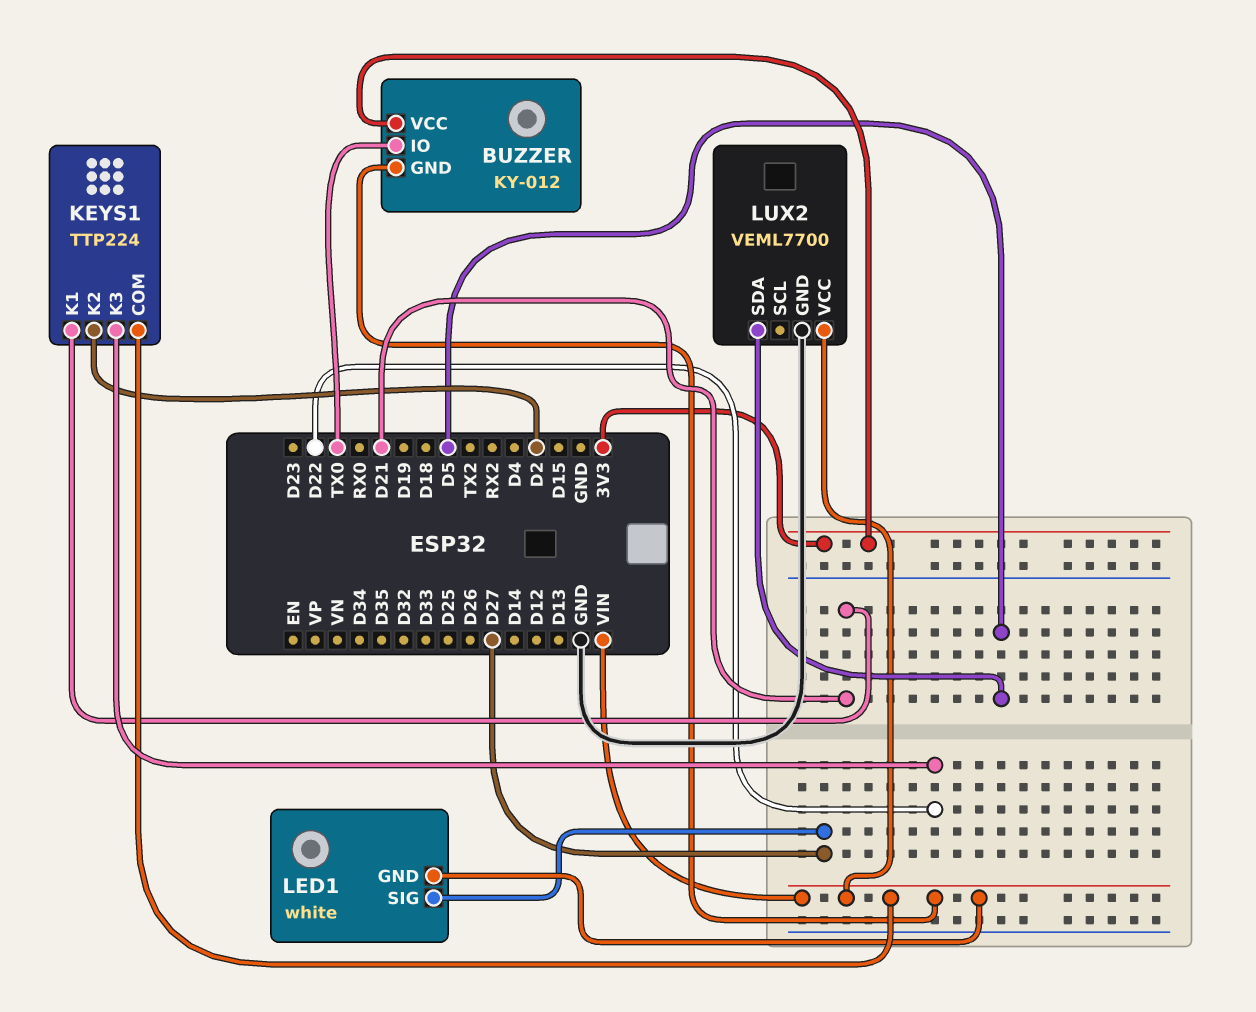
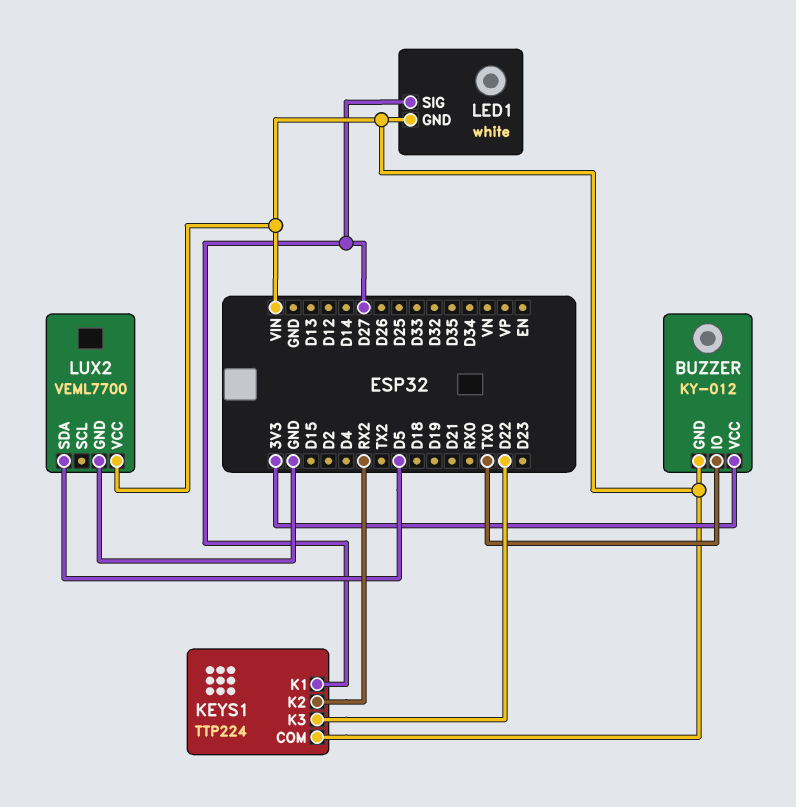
KEYS1 pin K1: D21 -> D27
KEYS1 pin K2: D2 -> RX2

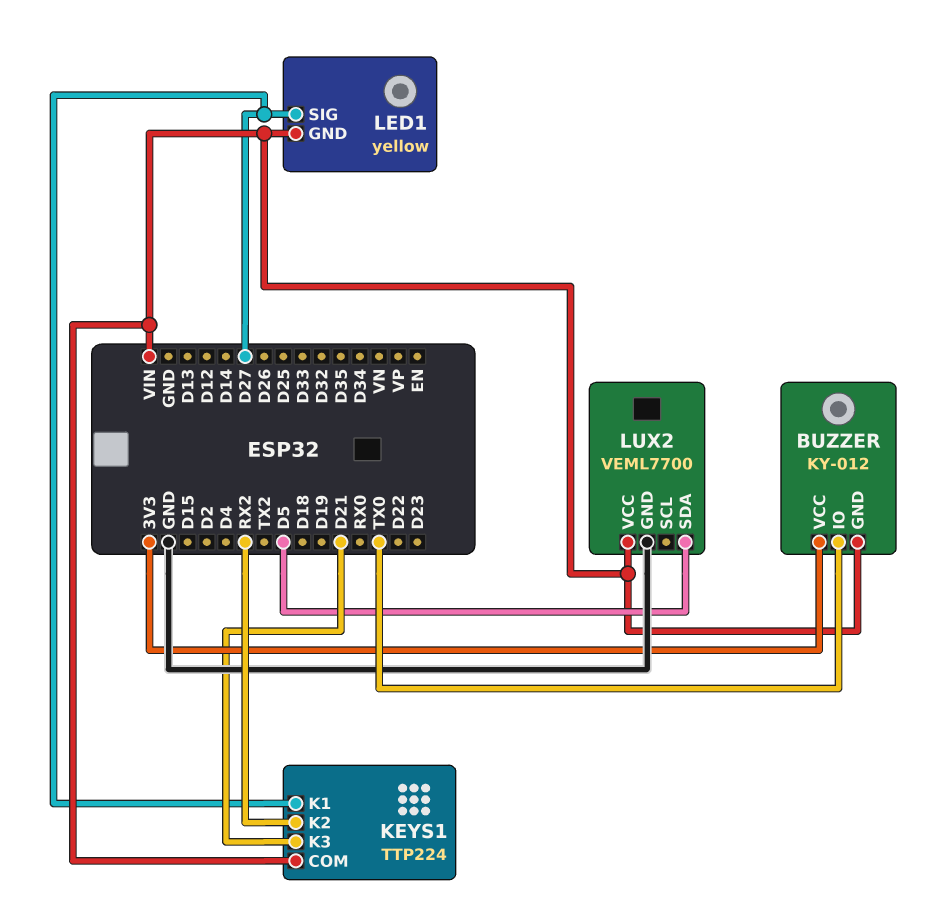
KEYS1 pin K3: D22 -> D21
LED1: white -> yellow

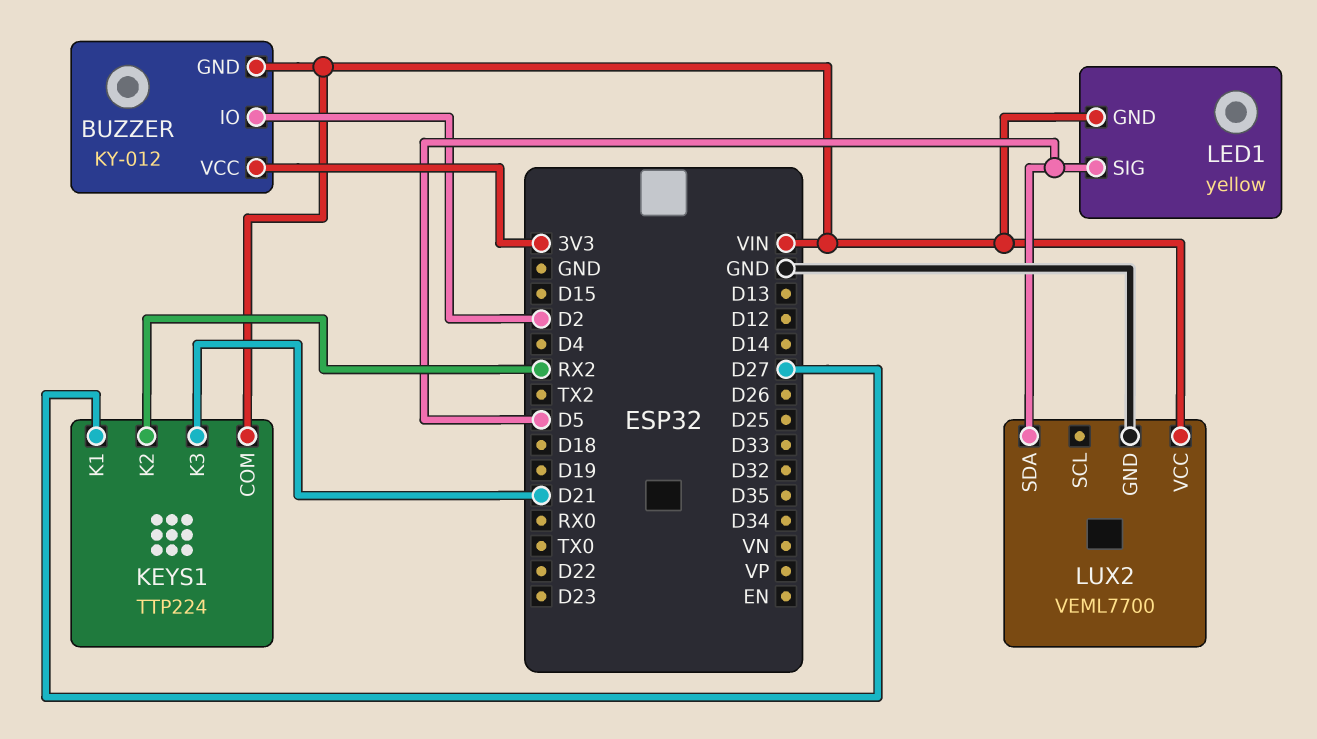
BUZZER pin IO: TX0 -> D2
LED1 pin SIG: D27 -> D5

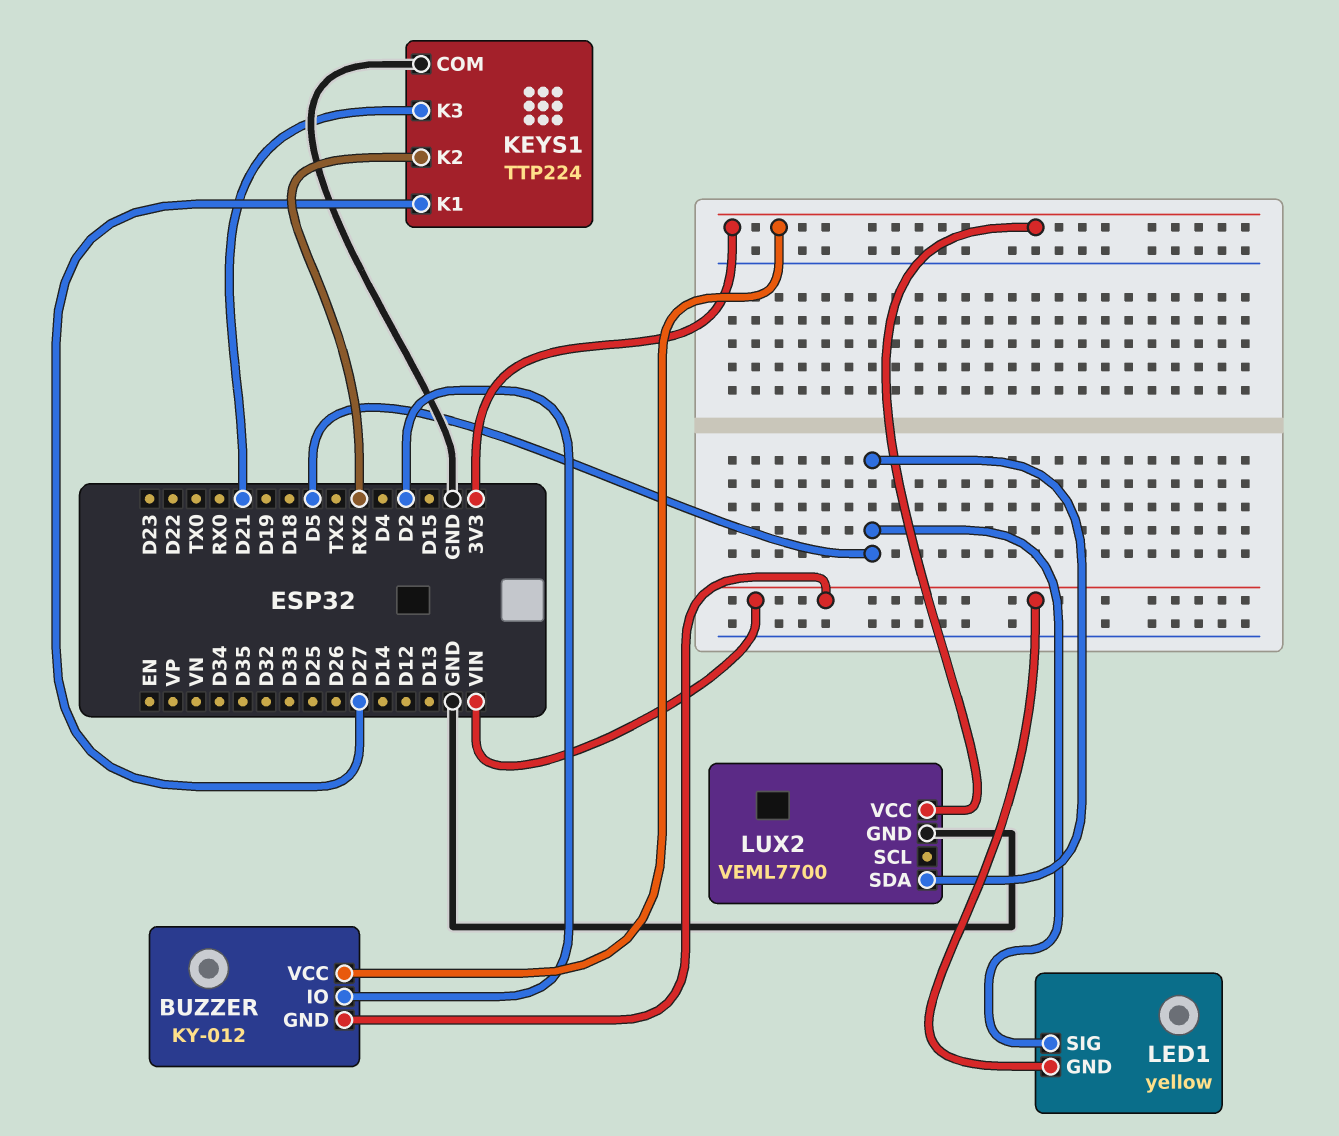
KEYS1 pin COM: VIN -> GND
LUX2 pin VCC: VIN -> 3V3

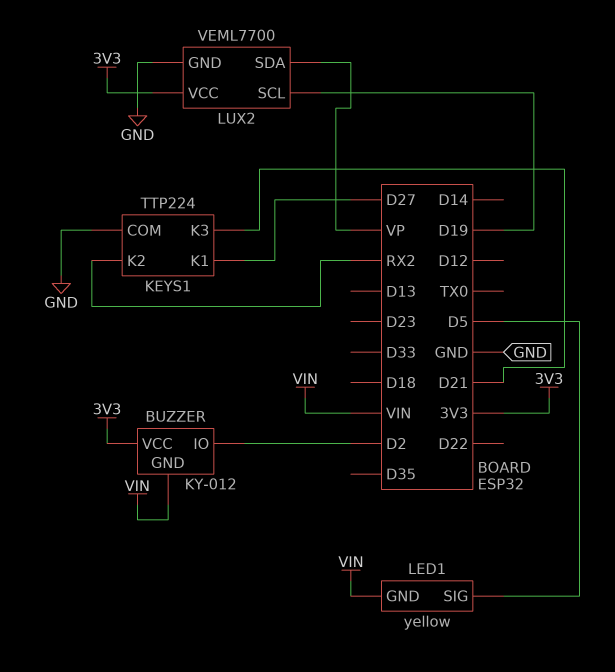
LUX2 pin SCL: none -> D19
LUX2 pin SDA: D5 -> VP

